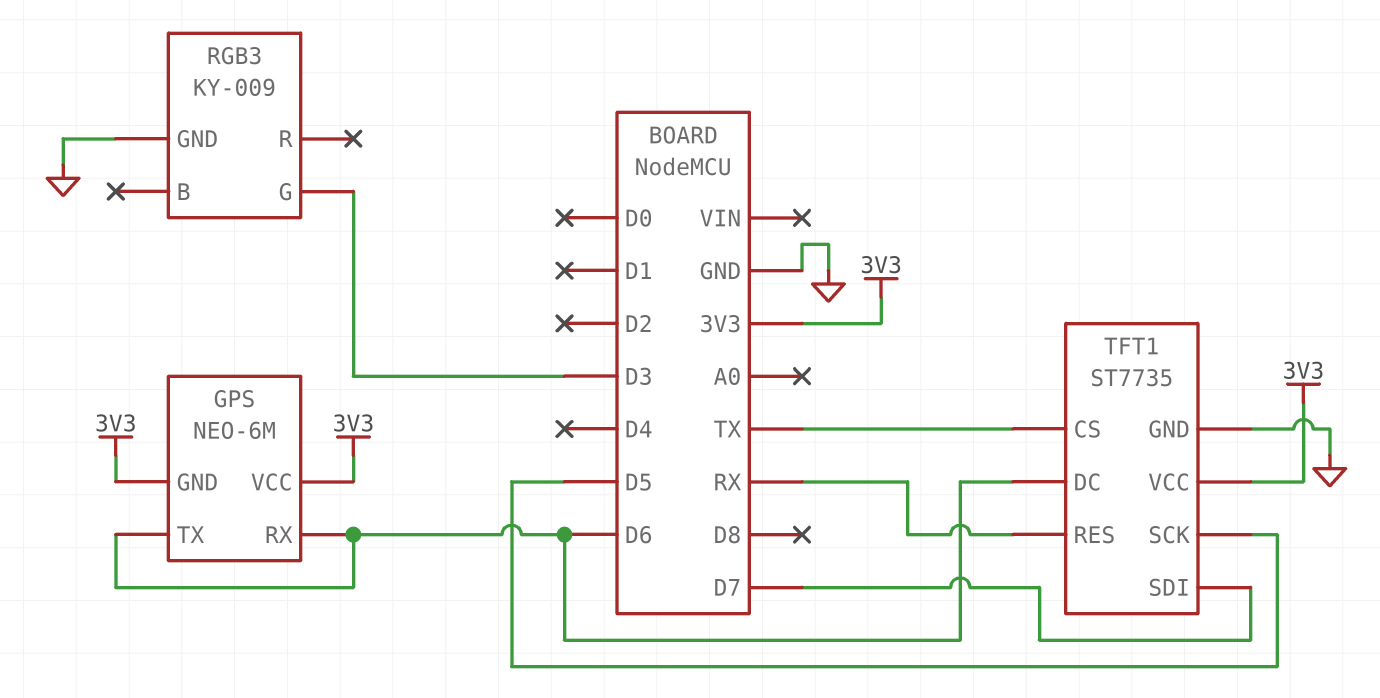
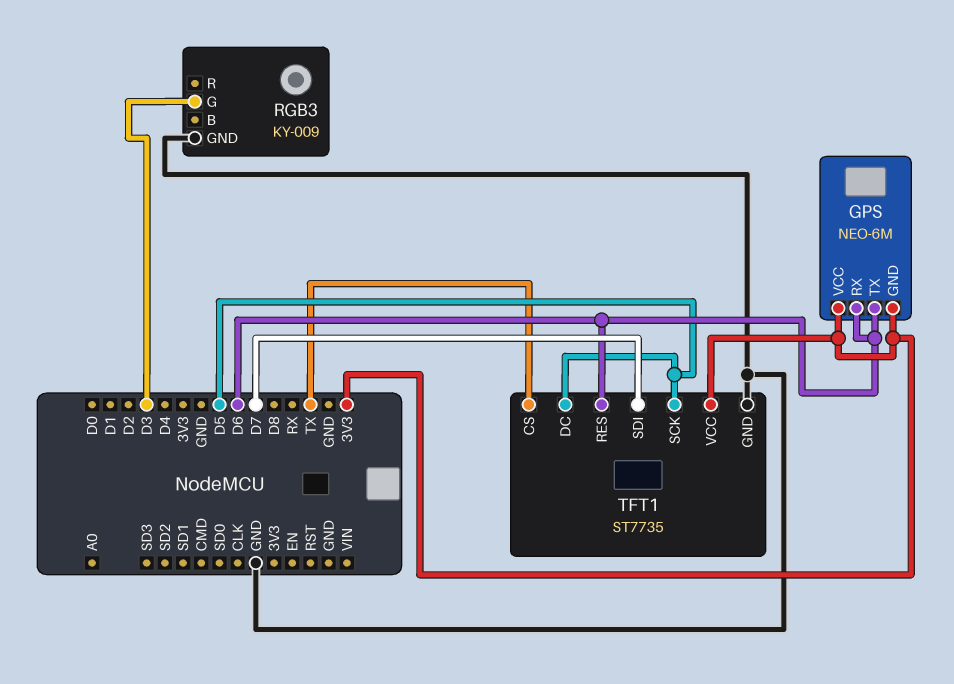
TFT1 pin DC: D6 -> D5
TFT1 pin RES: RX -> D6

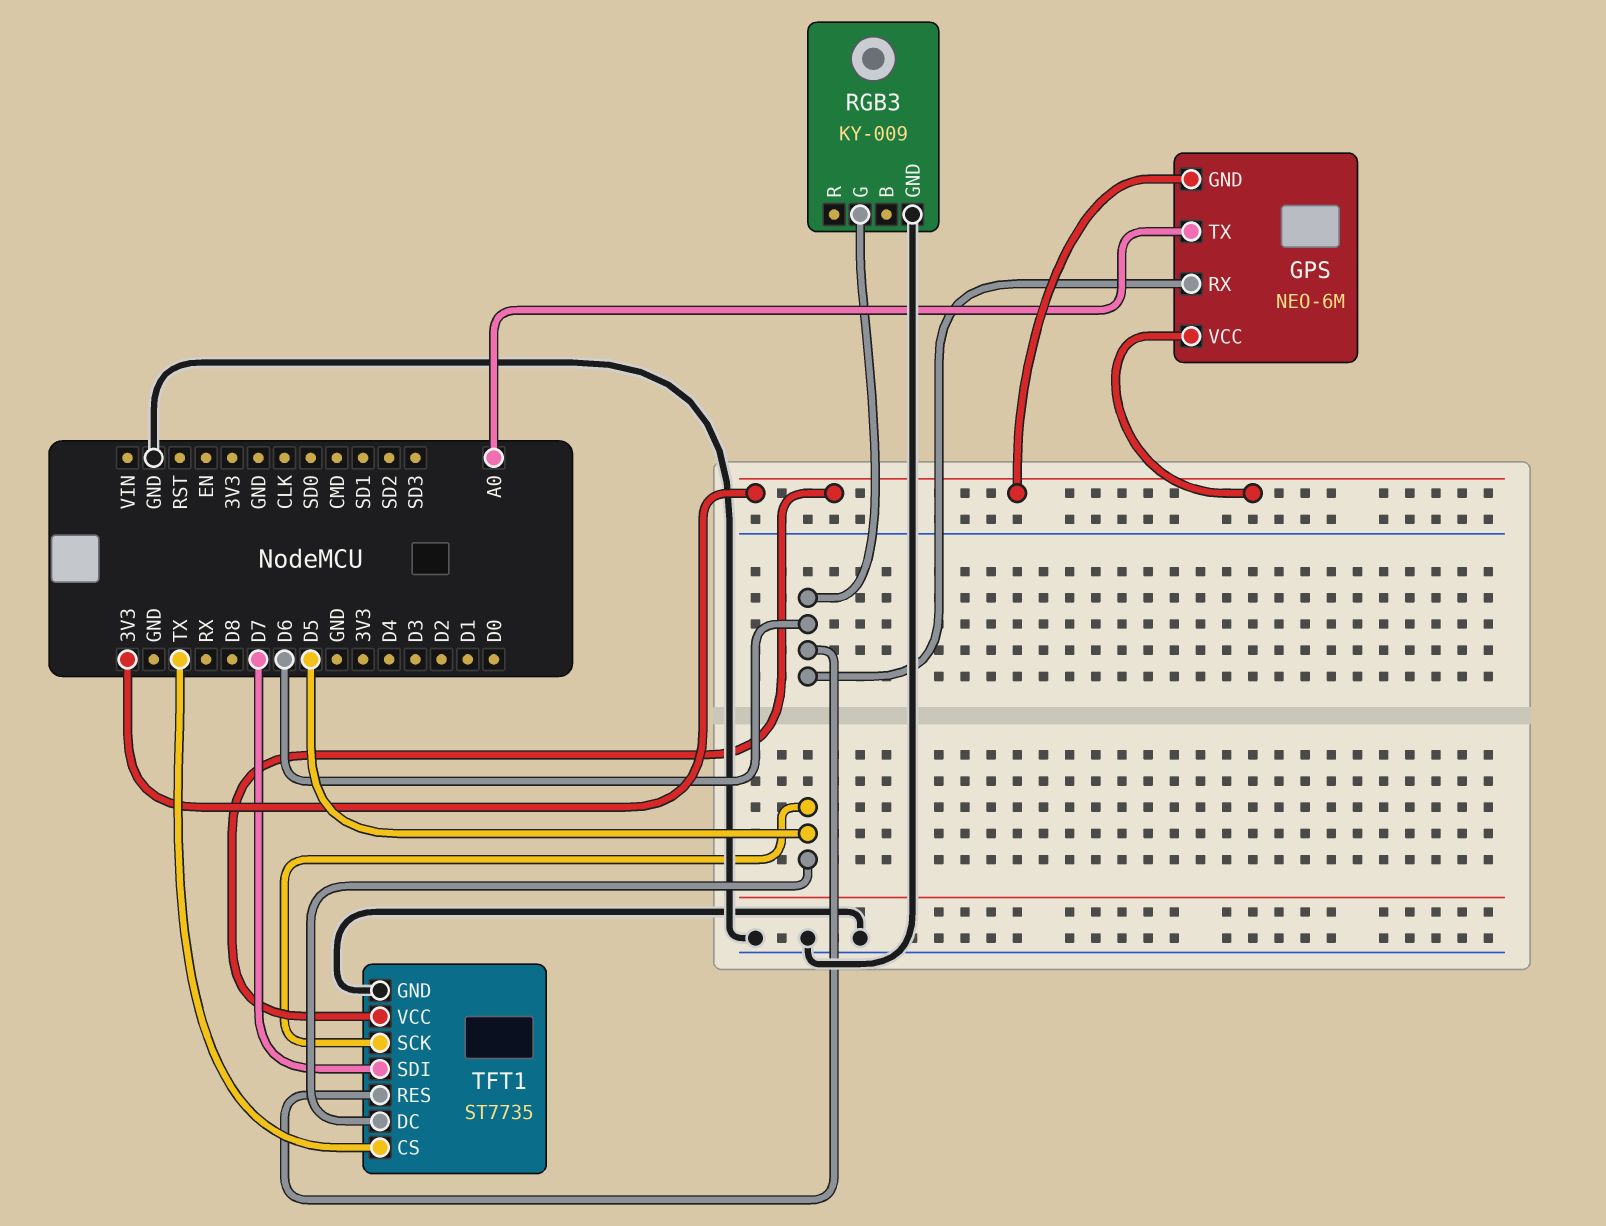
GPS pin TX: D6 -> A0
RGB3 pin G: D3 -> D6

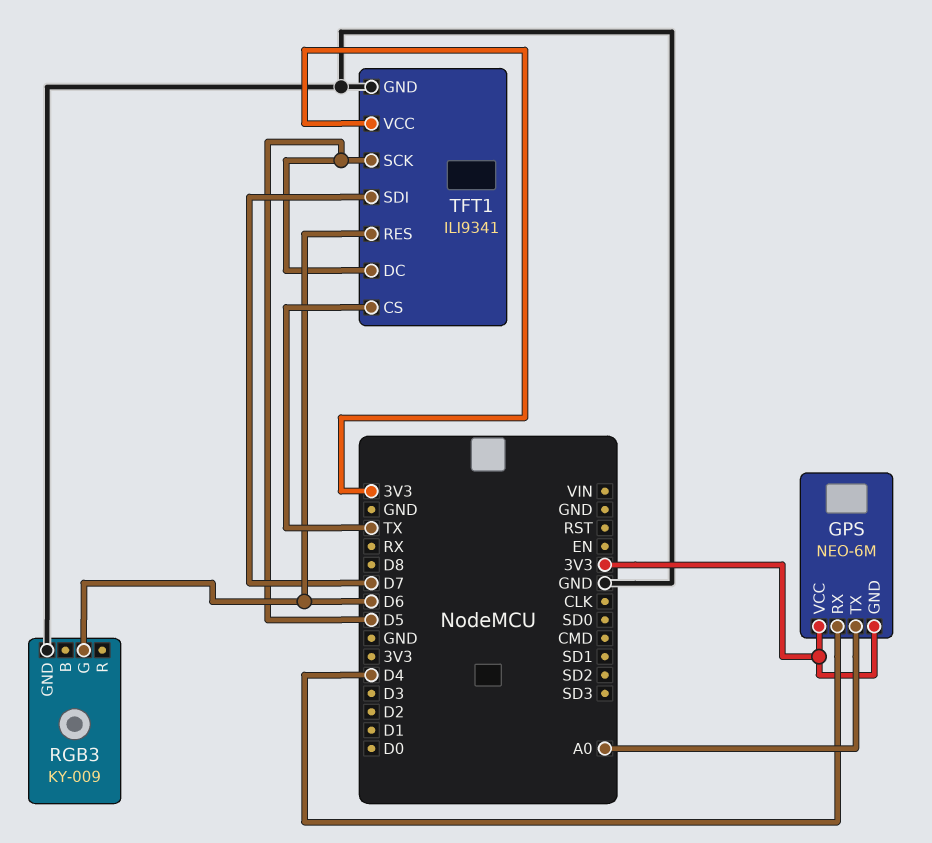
GPS pin RX: D6 -> D4
TFT1: ST7735 -> ILI9341

